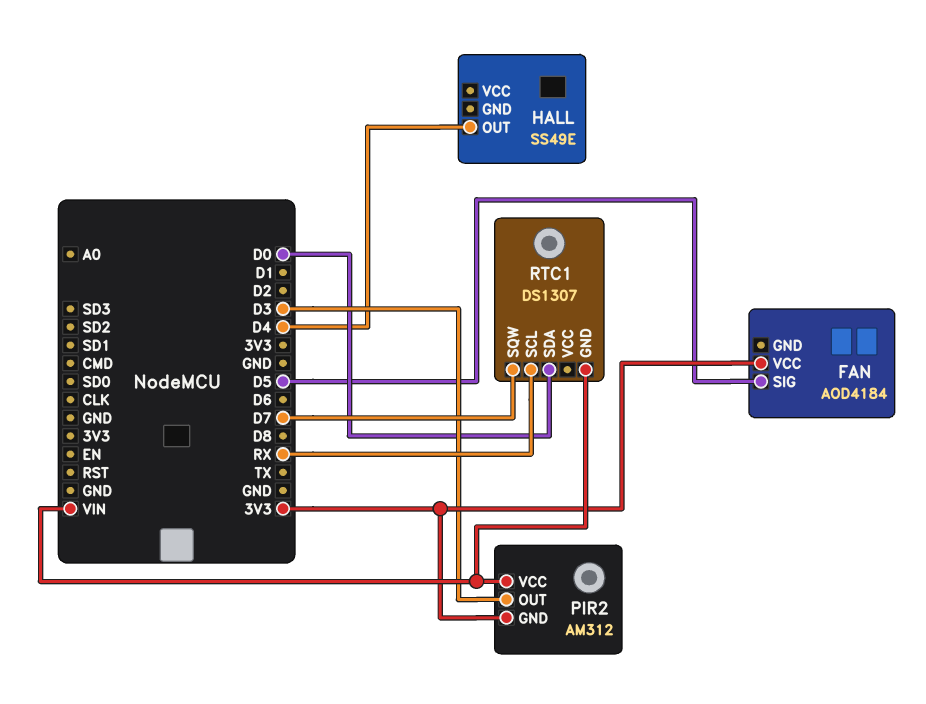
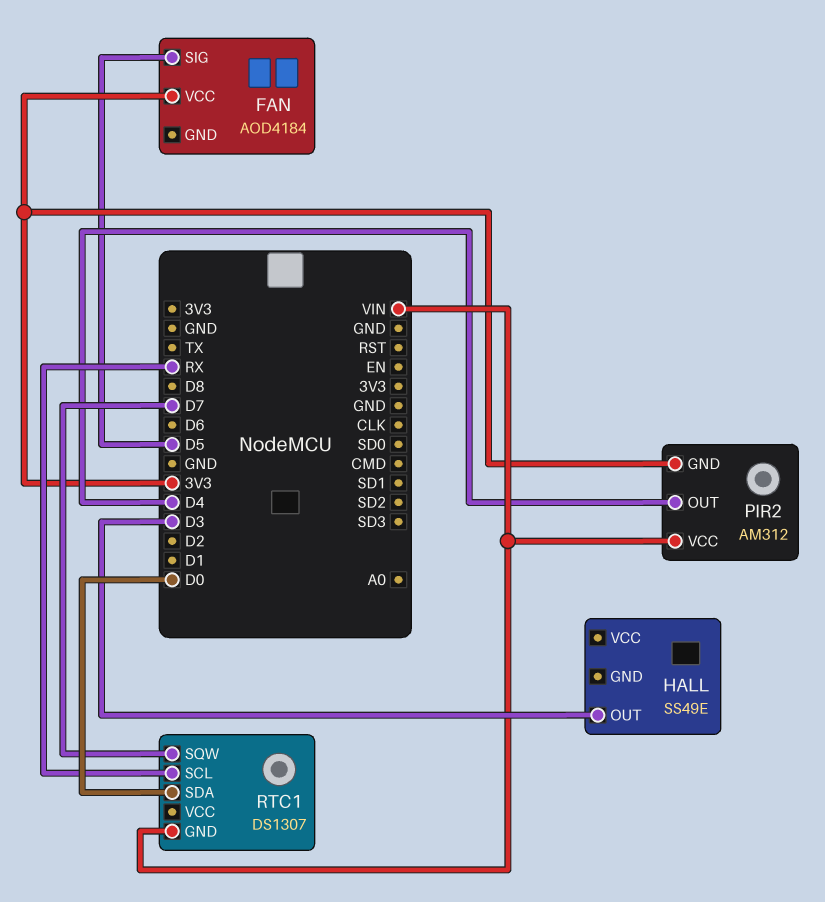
HALL pin OUT: D4 -> D3
PIR2 pin OUT: D3 -> D4

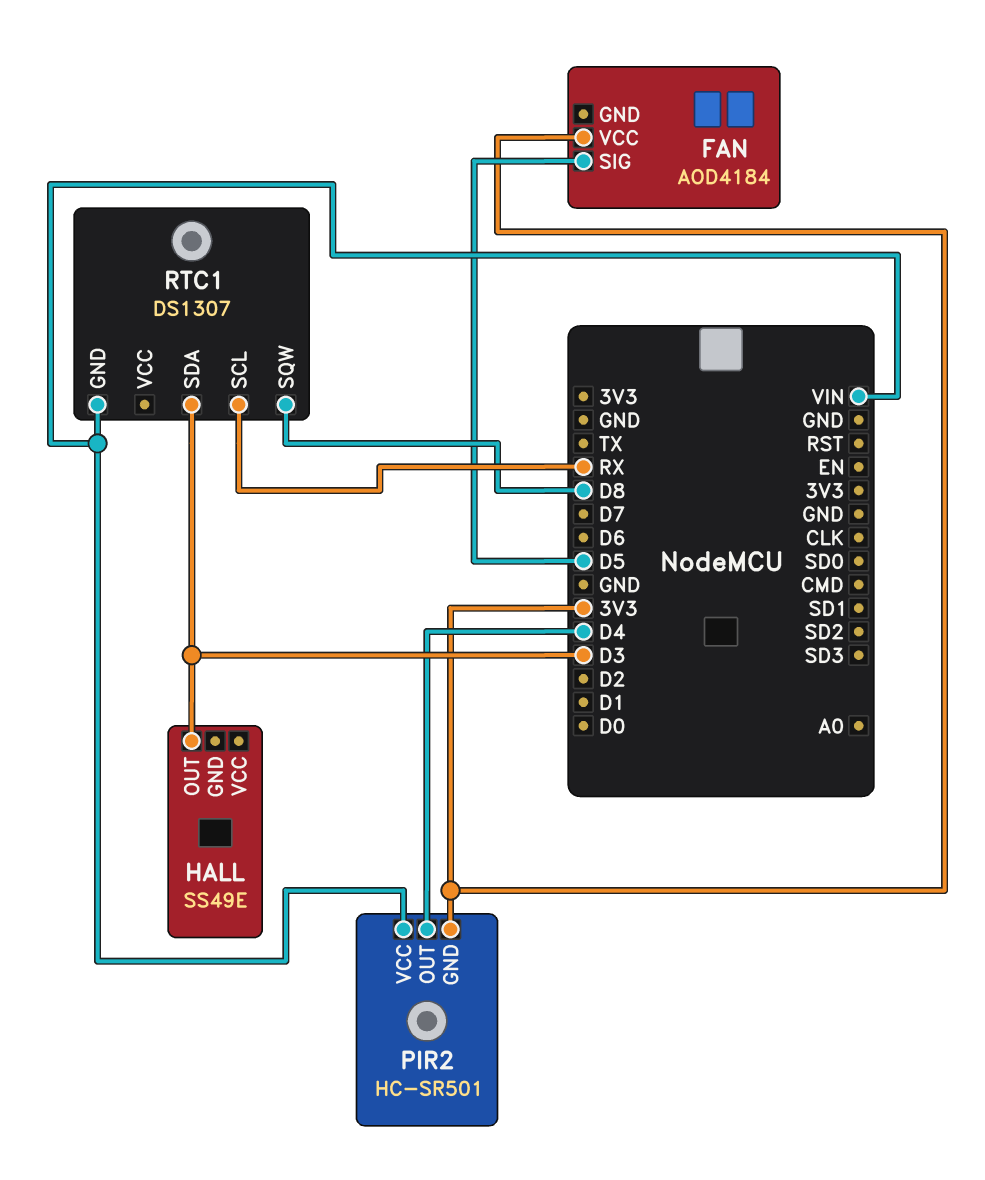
PIR2: AM312 -> HC-SR501
RTC1 pin SDA: D0 -> D3
RTC1 pin SQW: D7 -> D8

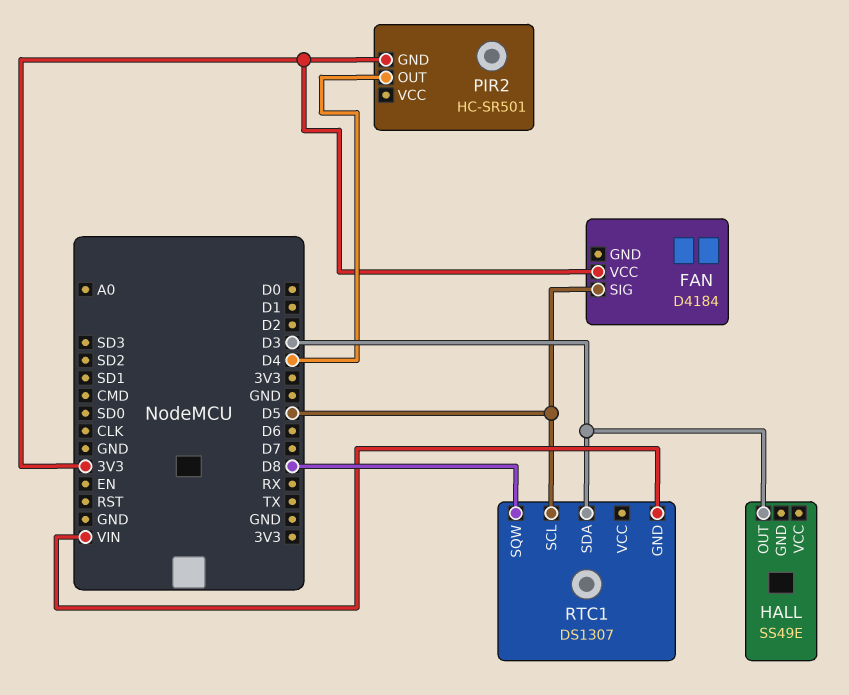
FAN: AOD4184 -> D4184
PIR2 pin VCC: VIN -> none
RTC1 pin SCL: RX -> D5

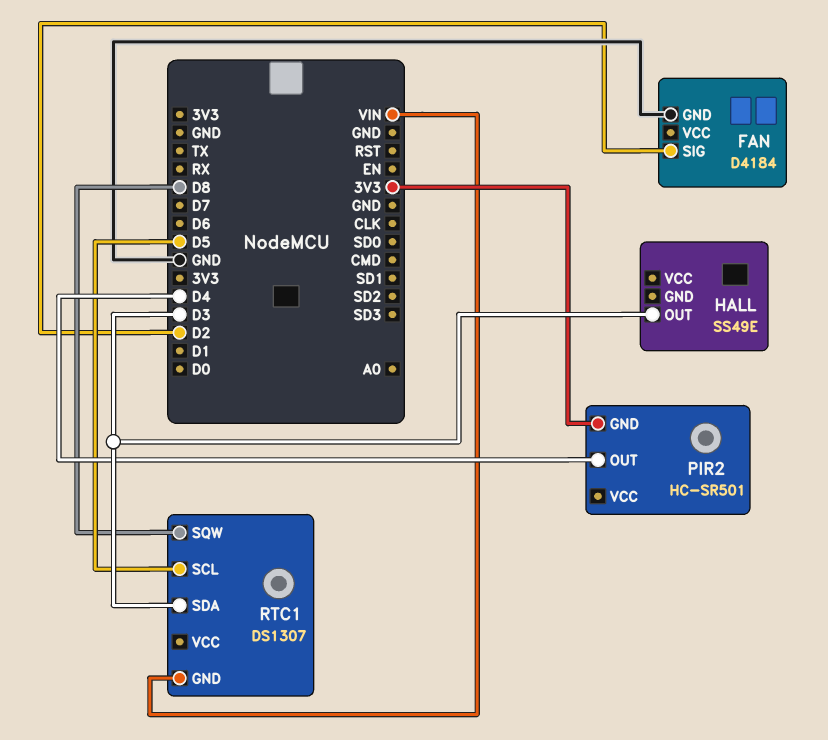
FAN pin GND: none -> GND
FAN pin SIG: D5 -> D2
FAN pin VCC: 3V3 -> none

